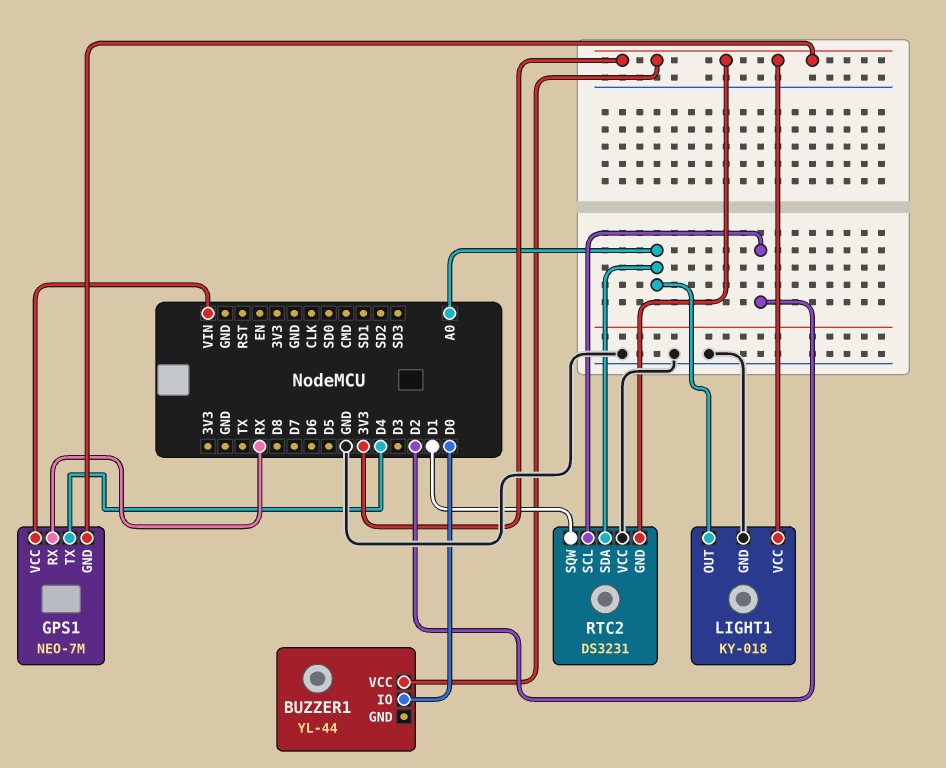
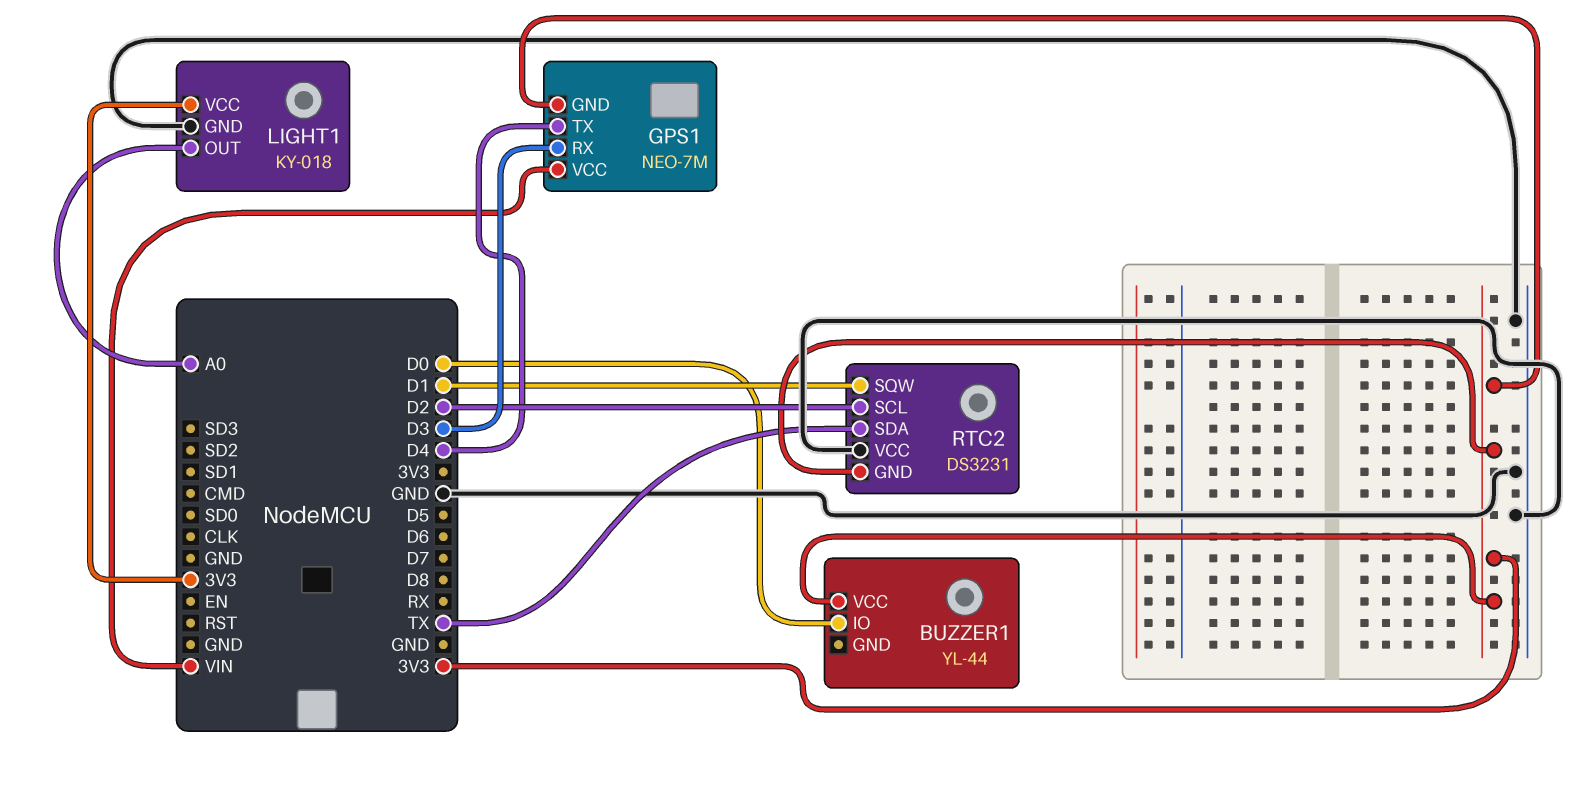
GPS1 pin RX: RX -> D3
RTC2 pin SDA: A0 -> TX

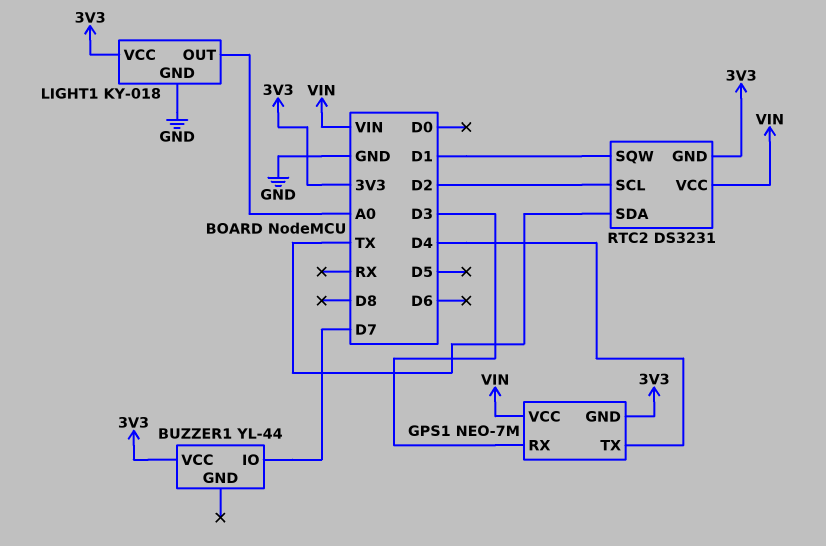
BUZZER1 pin IO: D0 -> D7
RTC2 pin VCC: GND -> VIN

